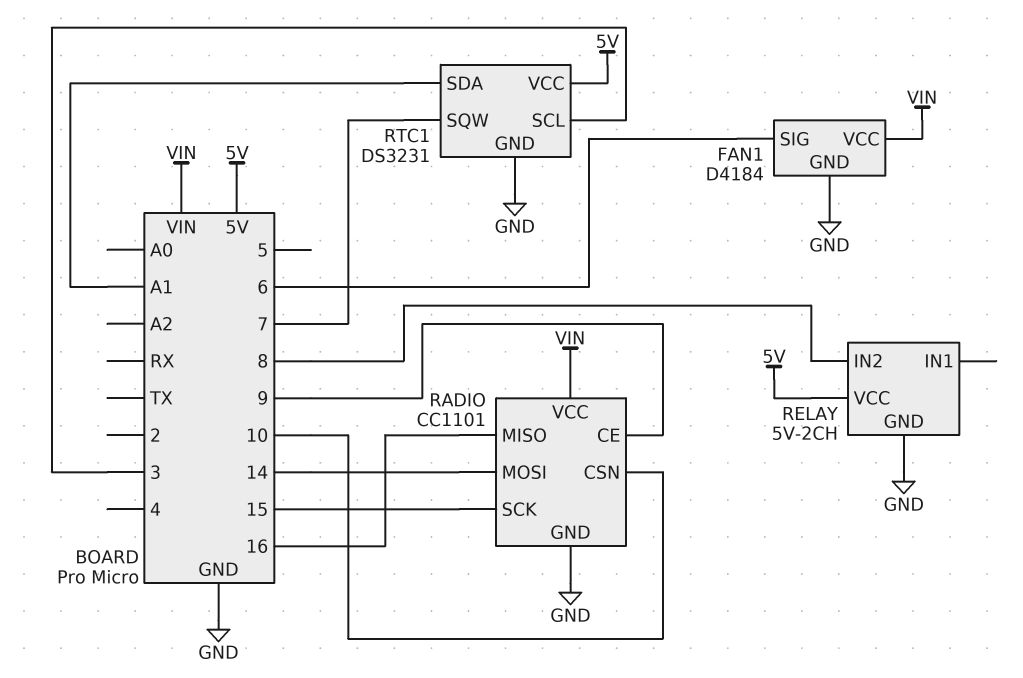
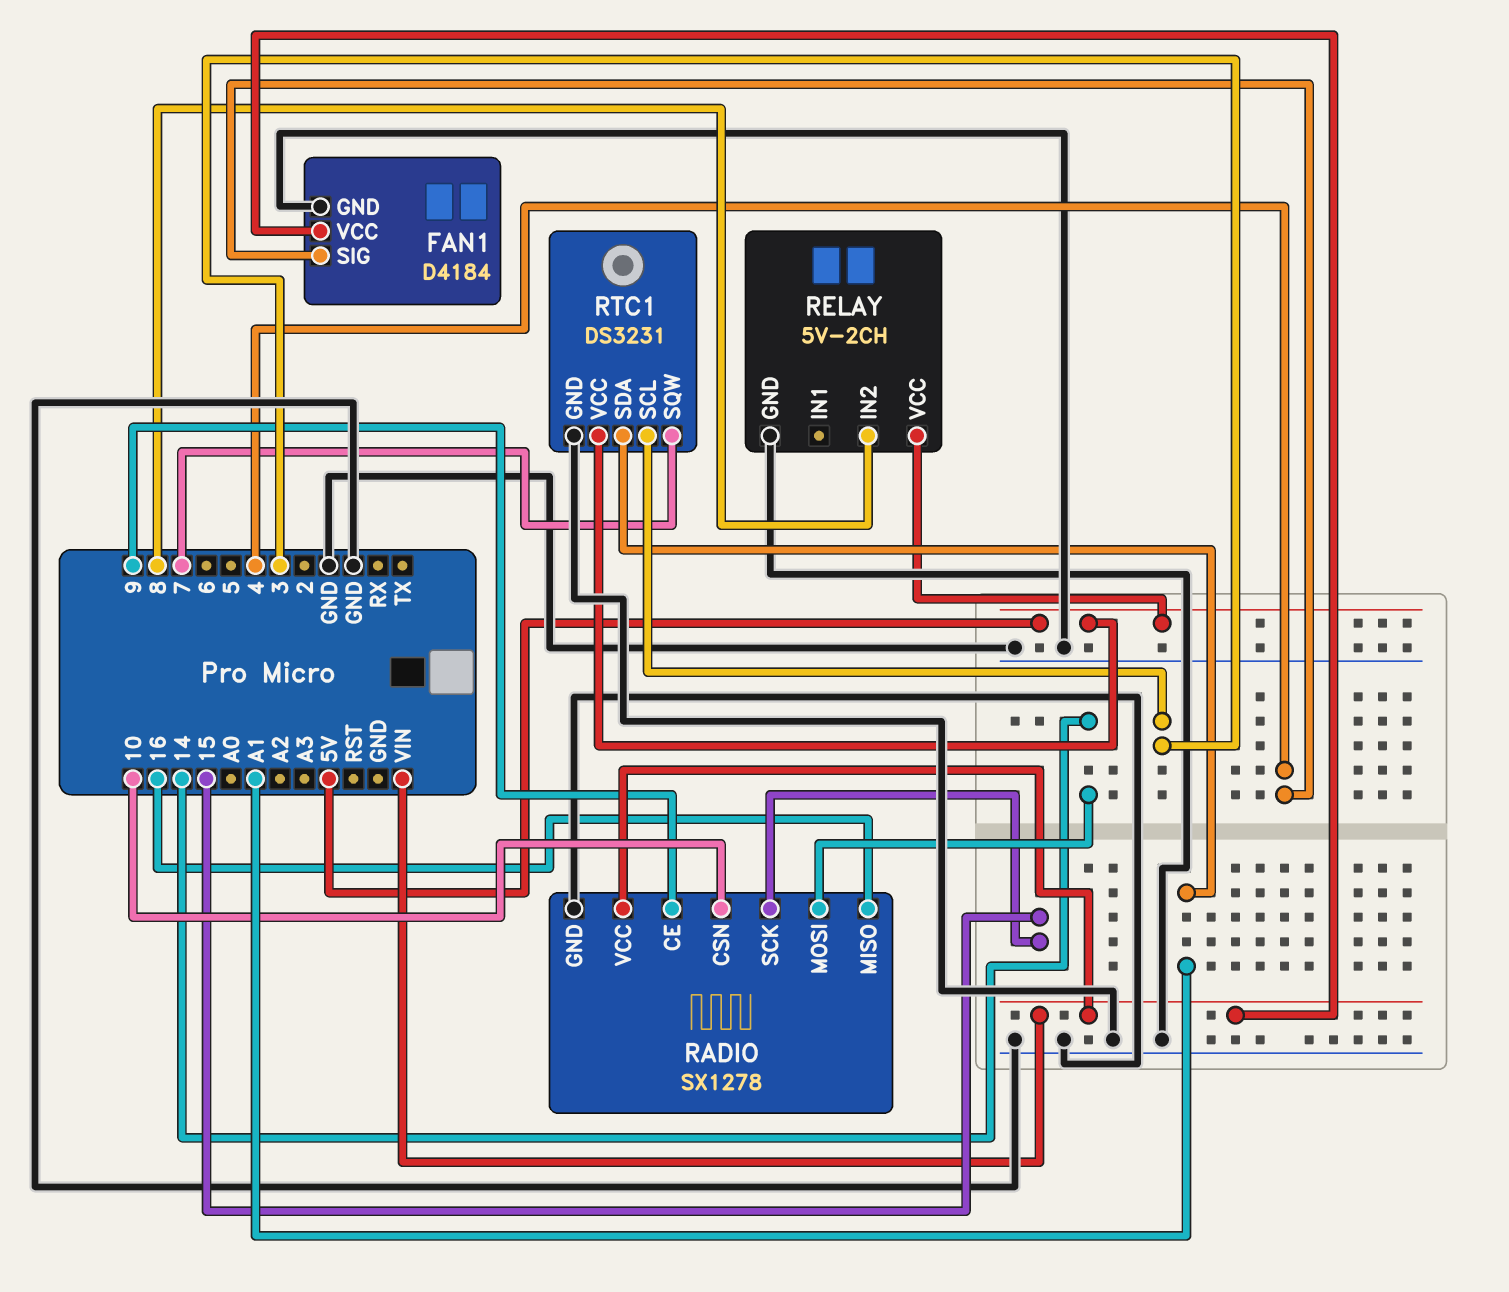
FAN1 pin SIG: 6 -> 4
RADIO: CC1101 -> SX1278

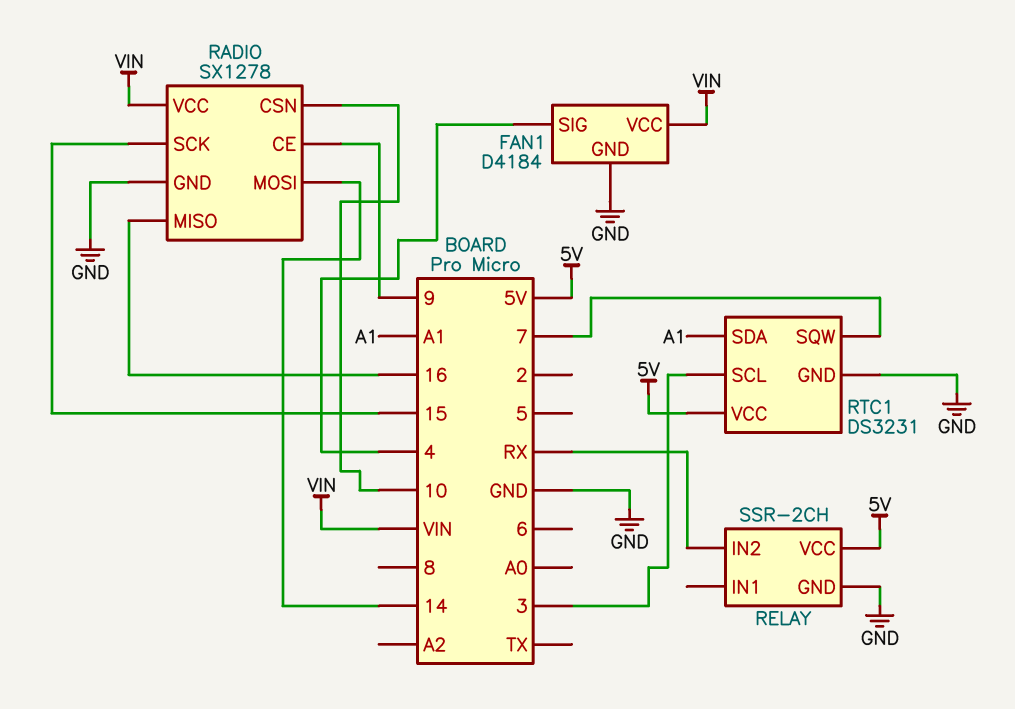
RELAY: 5V-2CH -> SSR-2CH
RELAY pin IN2: 8 -> RX

